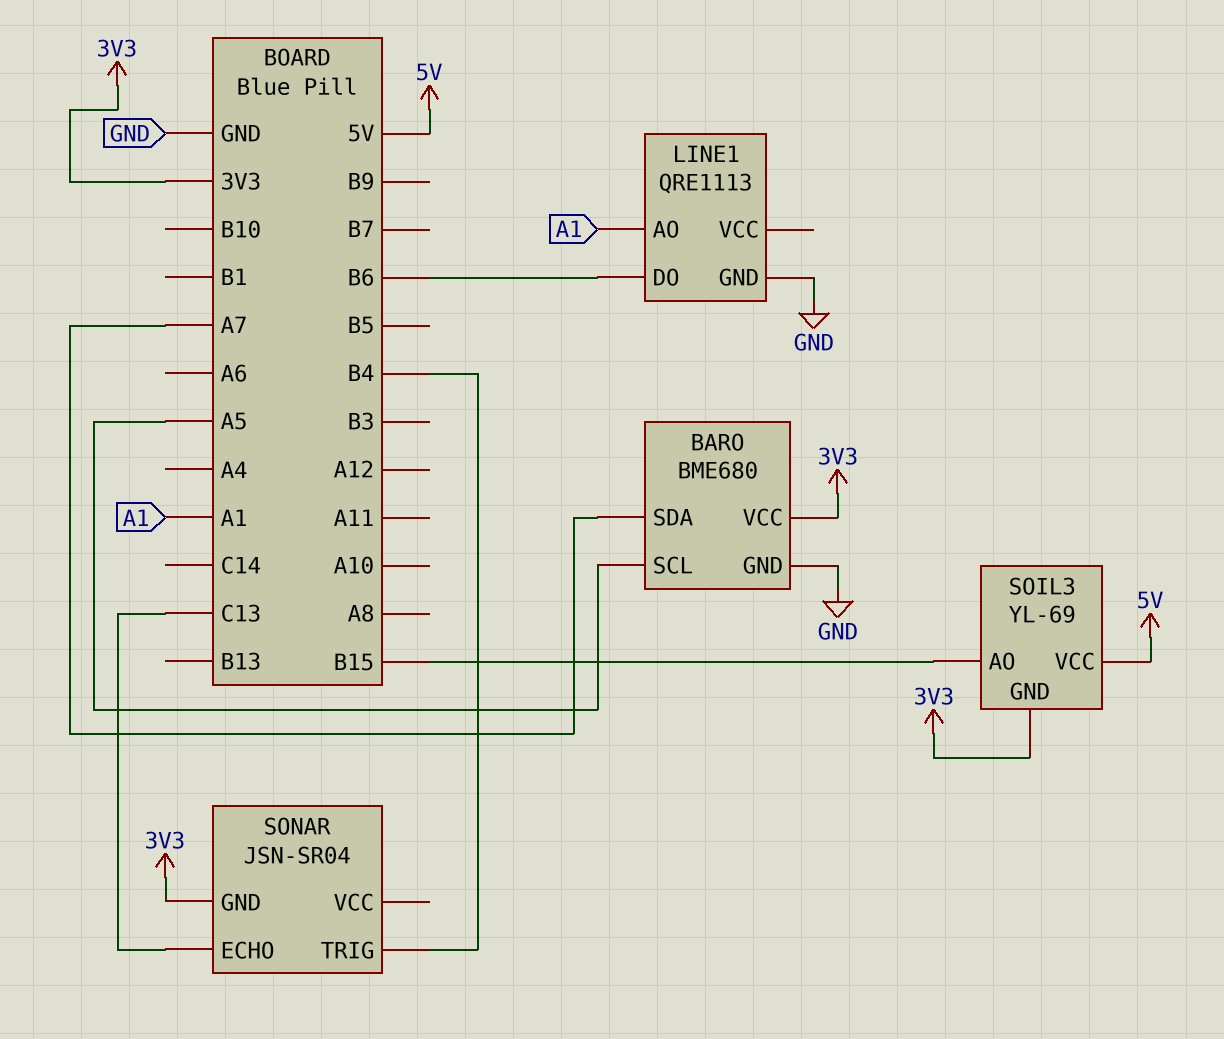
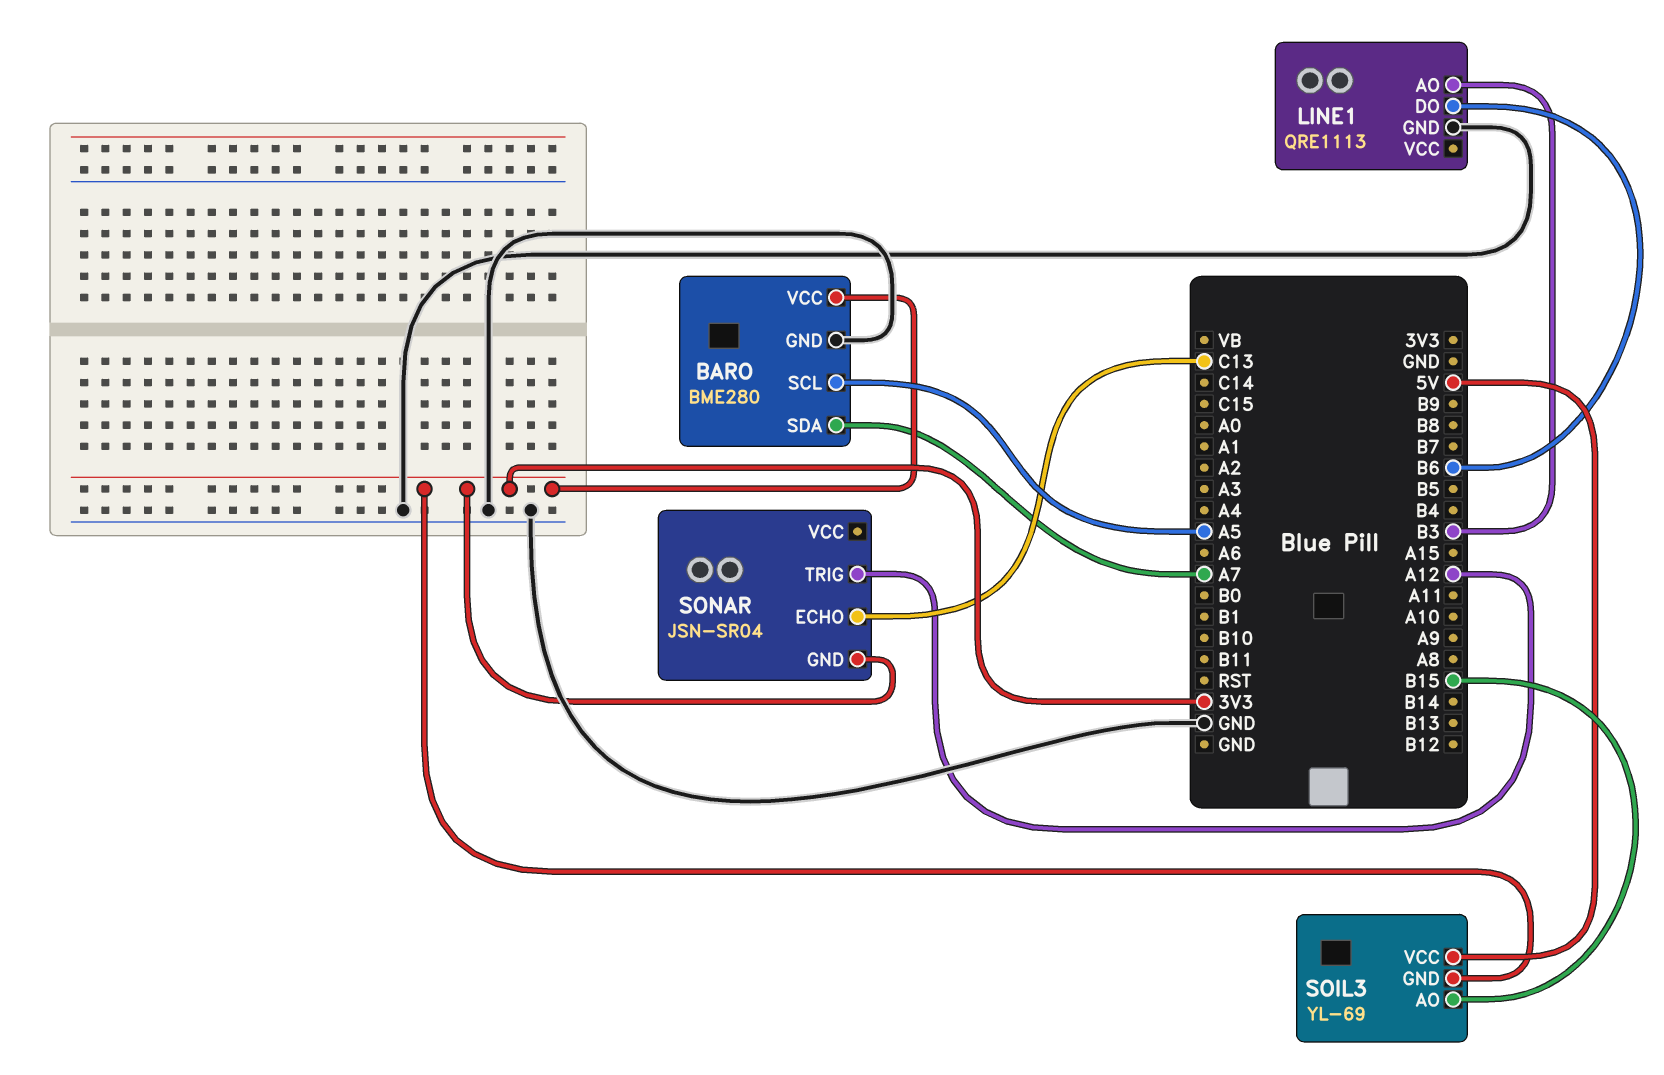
BARO: BME680 -> BME280
LINE1 pin AO: A1 -> B3
SONAR pin TRIG: B4 -> A12

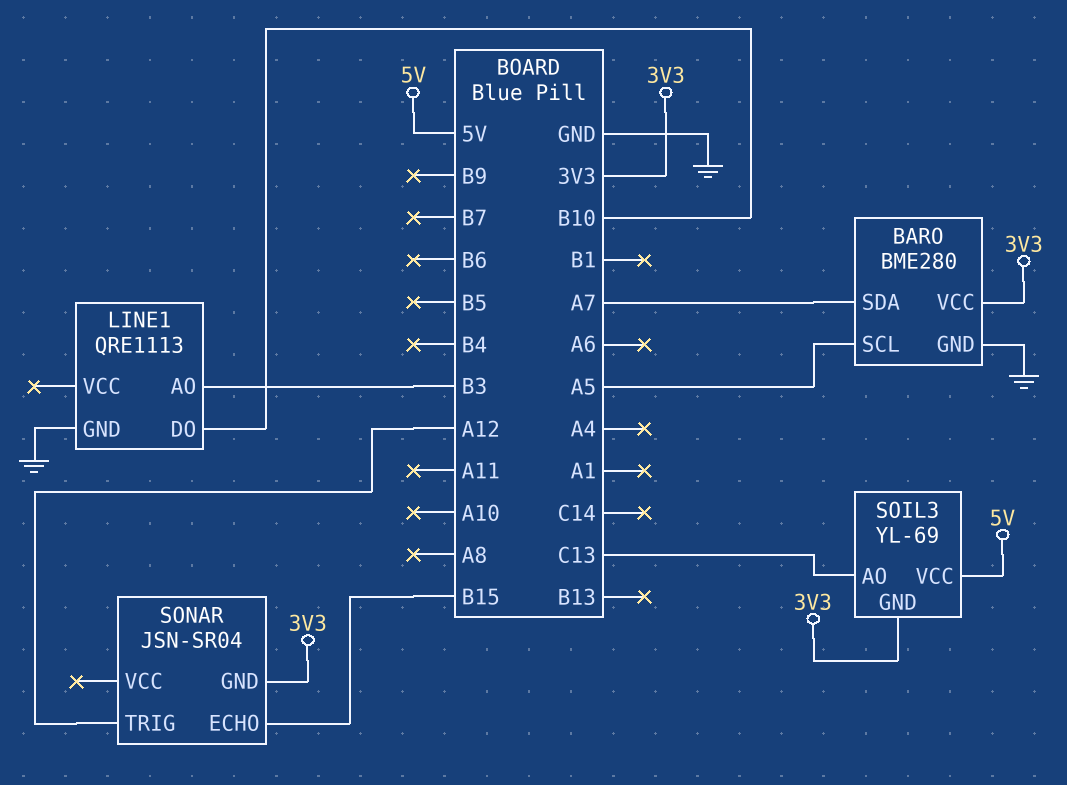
LINE1 pin DO: B6 -> B10
SOIL3 pin AO: B15 -> C13
SONAR pin ECHO: C13 -> B15

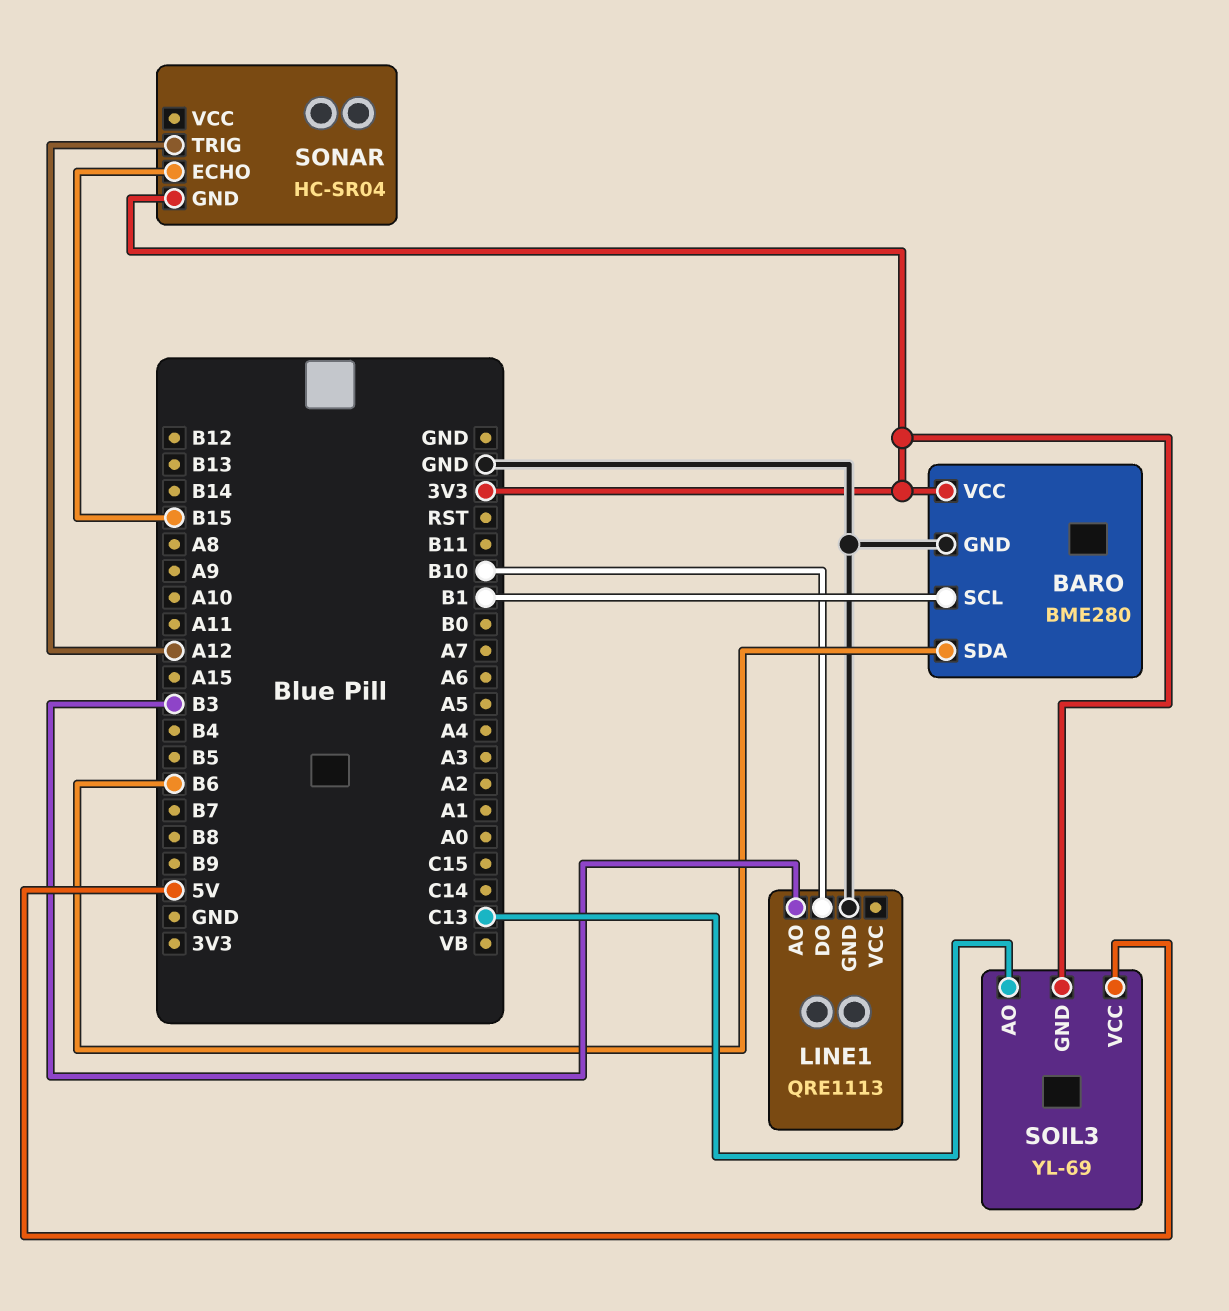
BARO pin SCL: A5 -> B1
BARO pin SDA: A7 -> B6
SONAR: JSN-SR04 -> HC-SR04

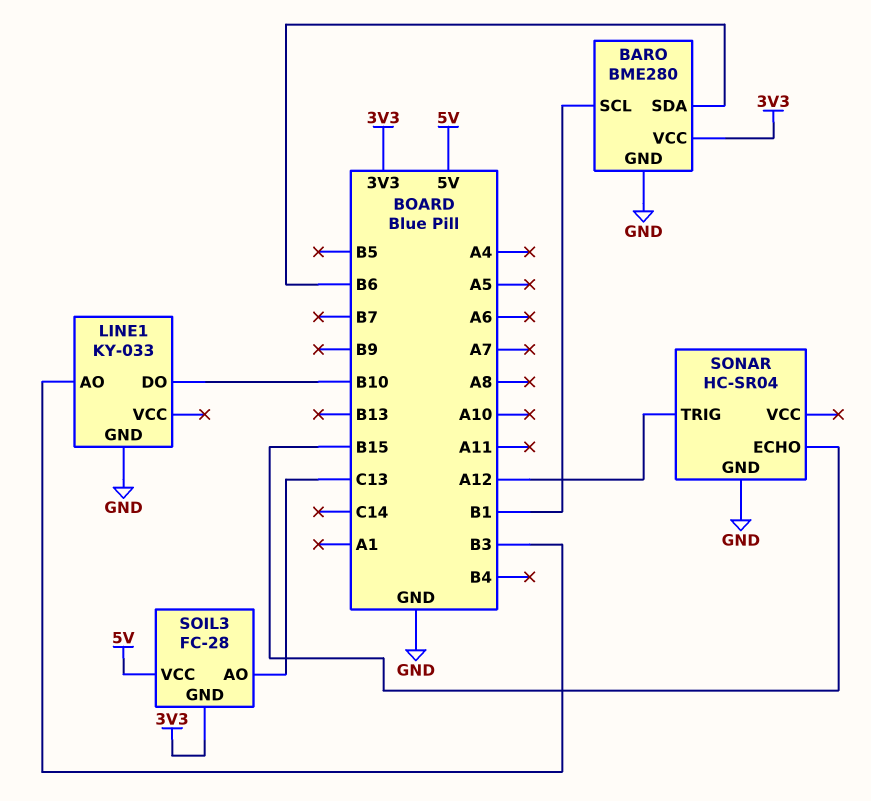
LINE1: QRE1113 -> KY-033
SOIL3: YL-69 -> FC-28
SONAR pin GND: 3V3 -> GND

